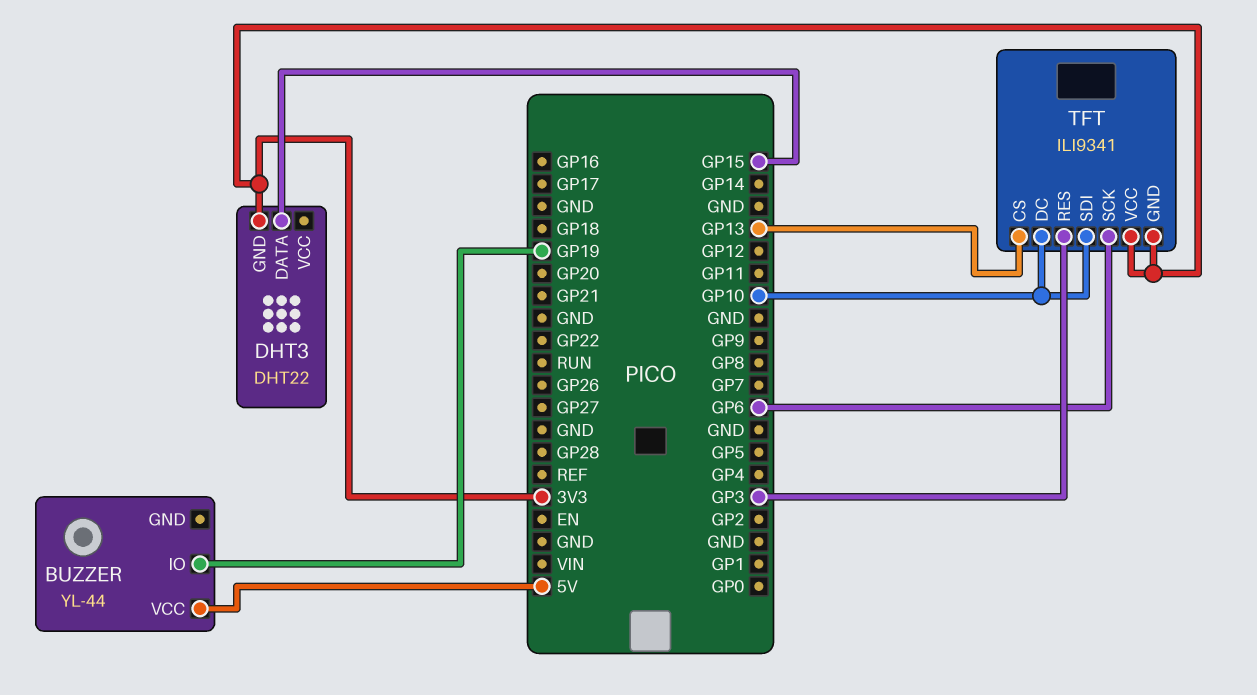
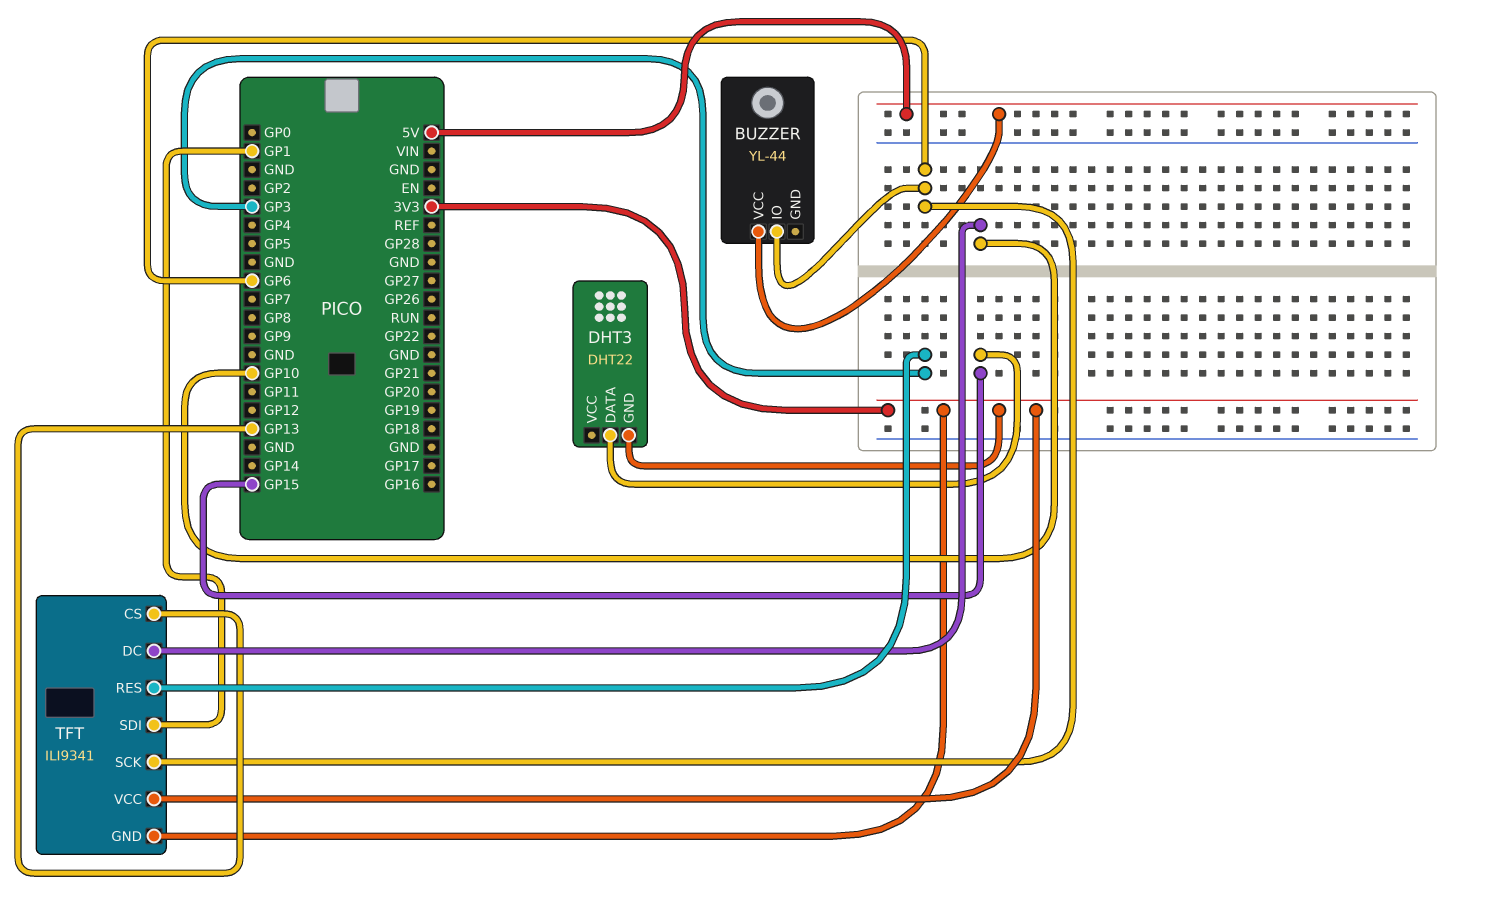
BUZZER pin IO: GP19 -> GP6
TFT pin SDI: GP10 -> GP1

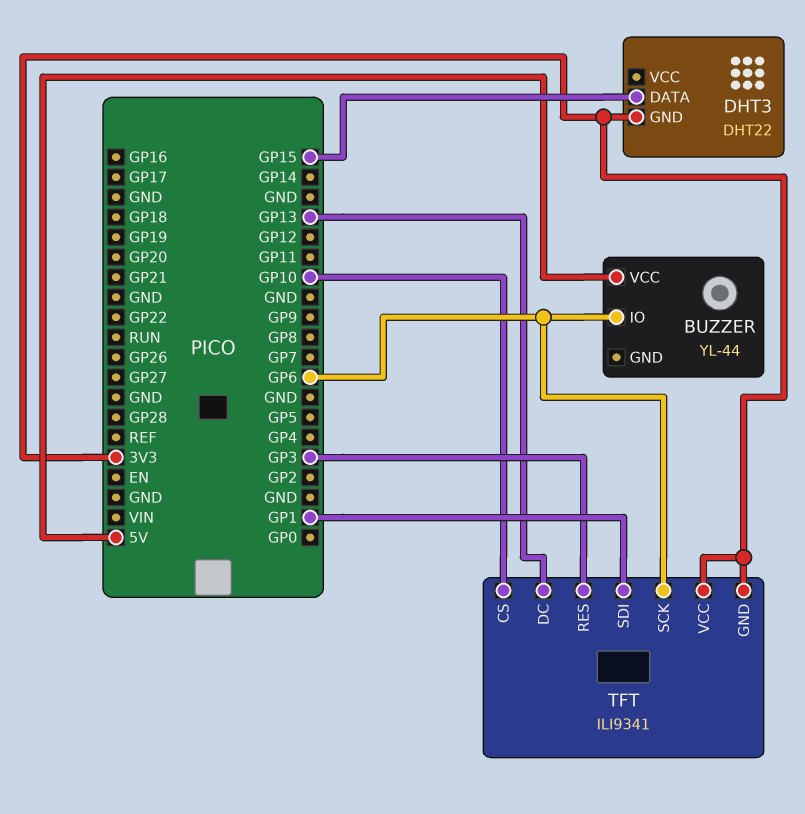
TFT pin CS: GP13 -> GP10
TFT pin DC: GP10 -> GP13

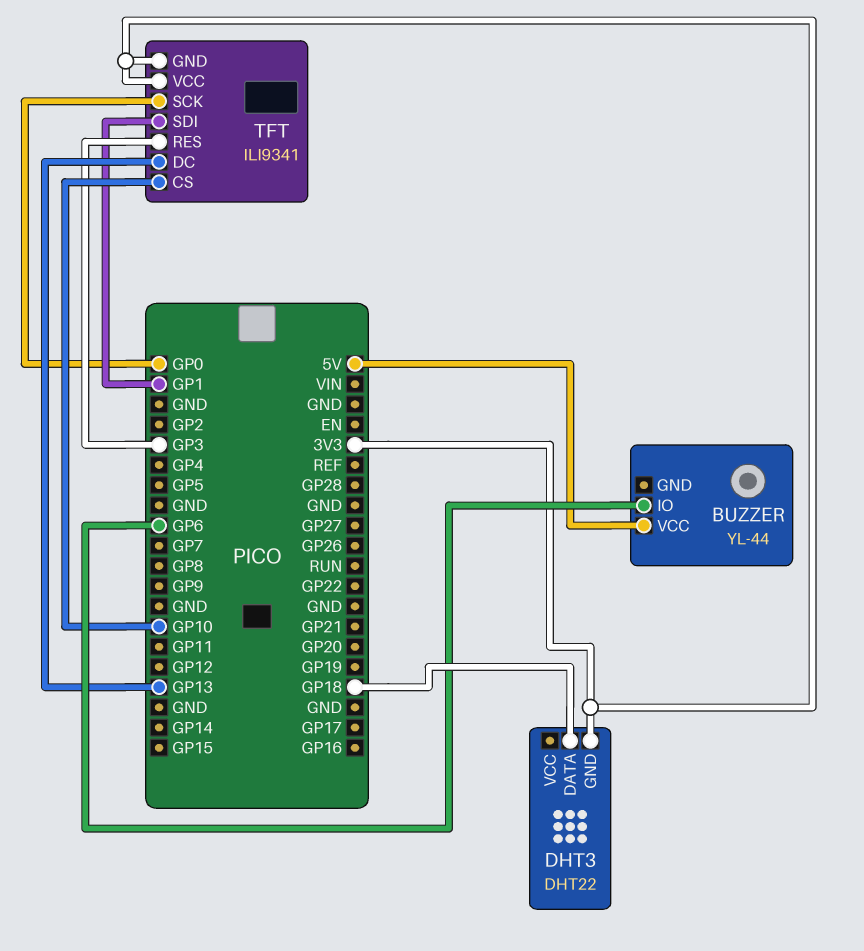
DHT3 pin DATA: GP15 -> GP18
TFT pin SCK: GP6 -> GP0

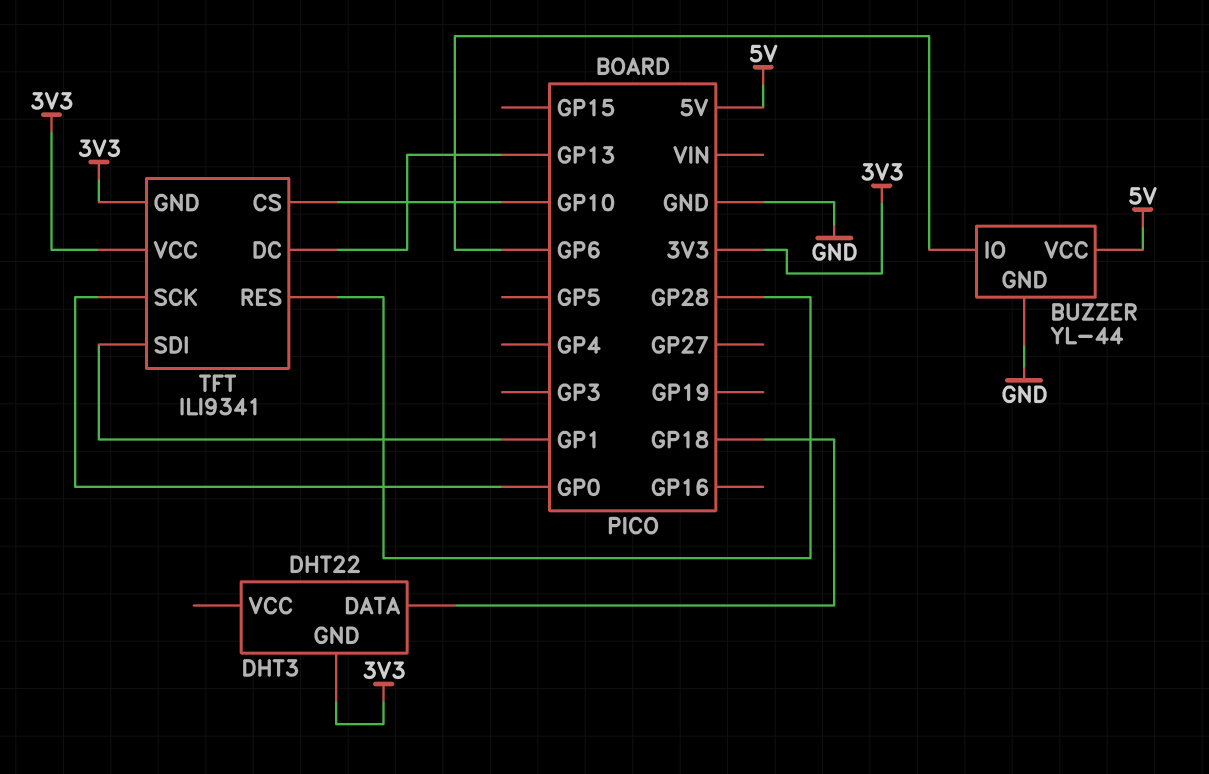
BUZZER pin GND: none -> GND
TFT pin RES: GP3 -> GP28

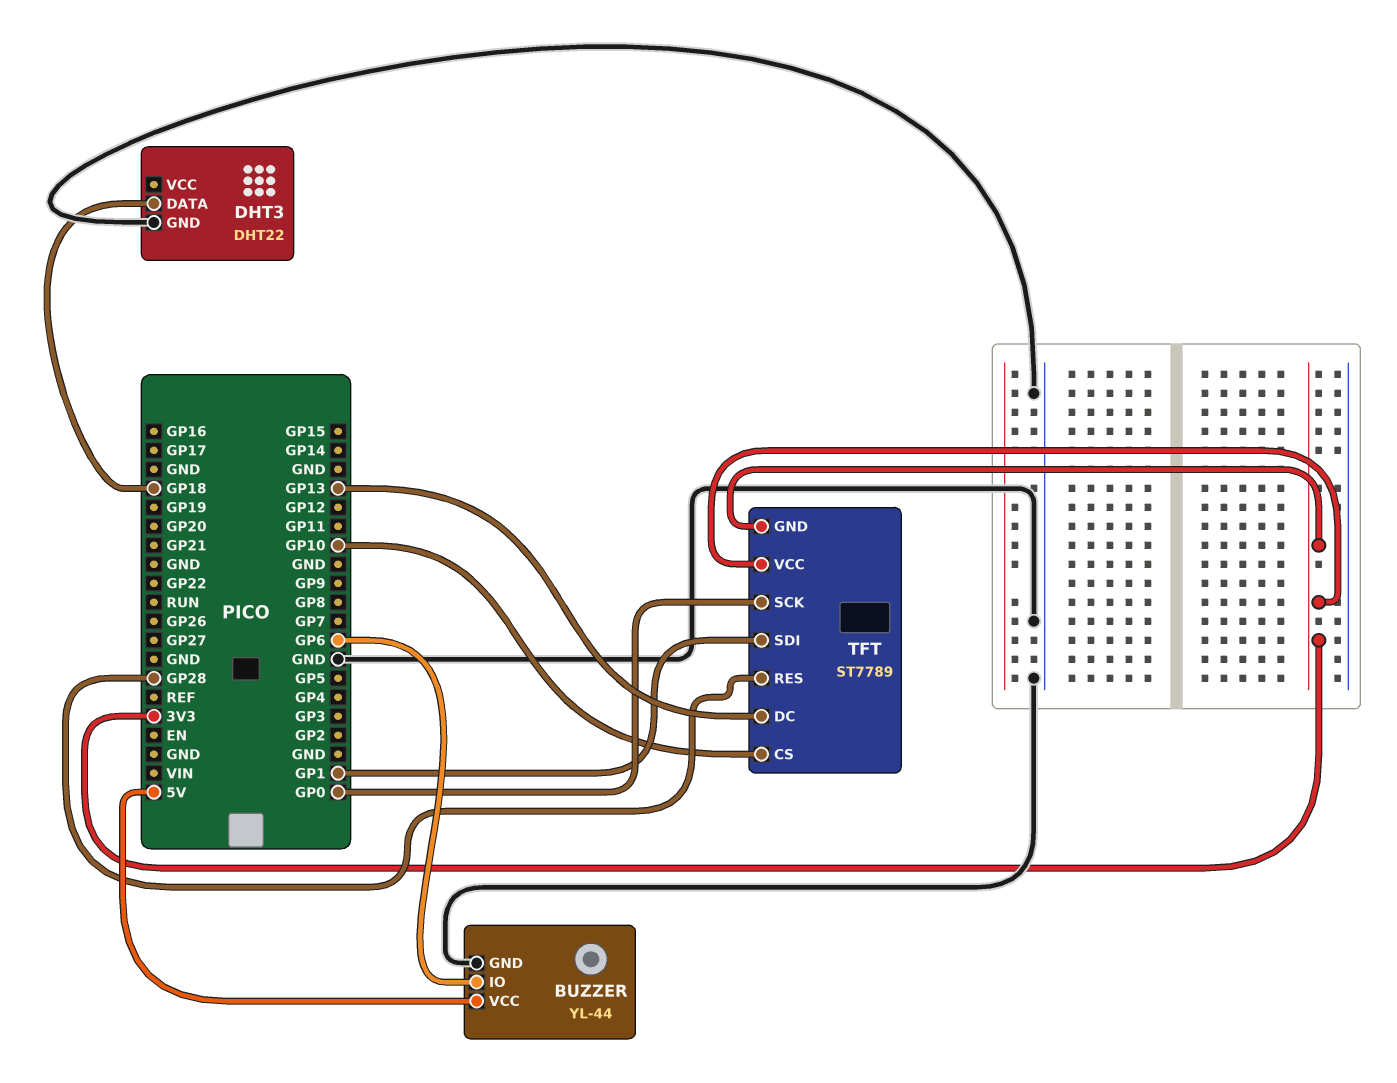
DHT3 pin GND: 3V3 -> GND
TFT: ILI9341 -> ST7789

